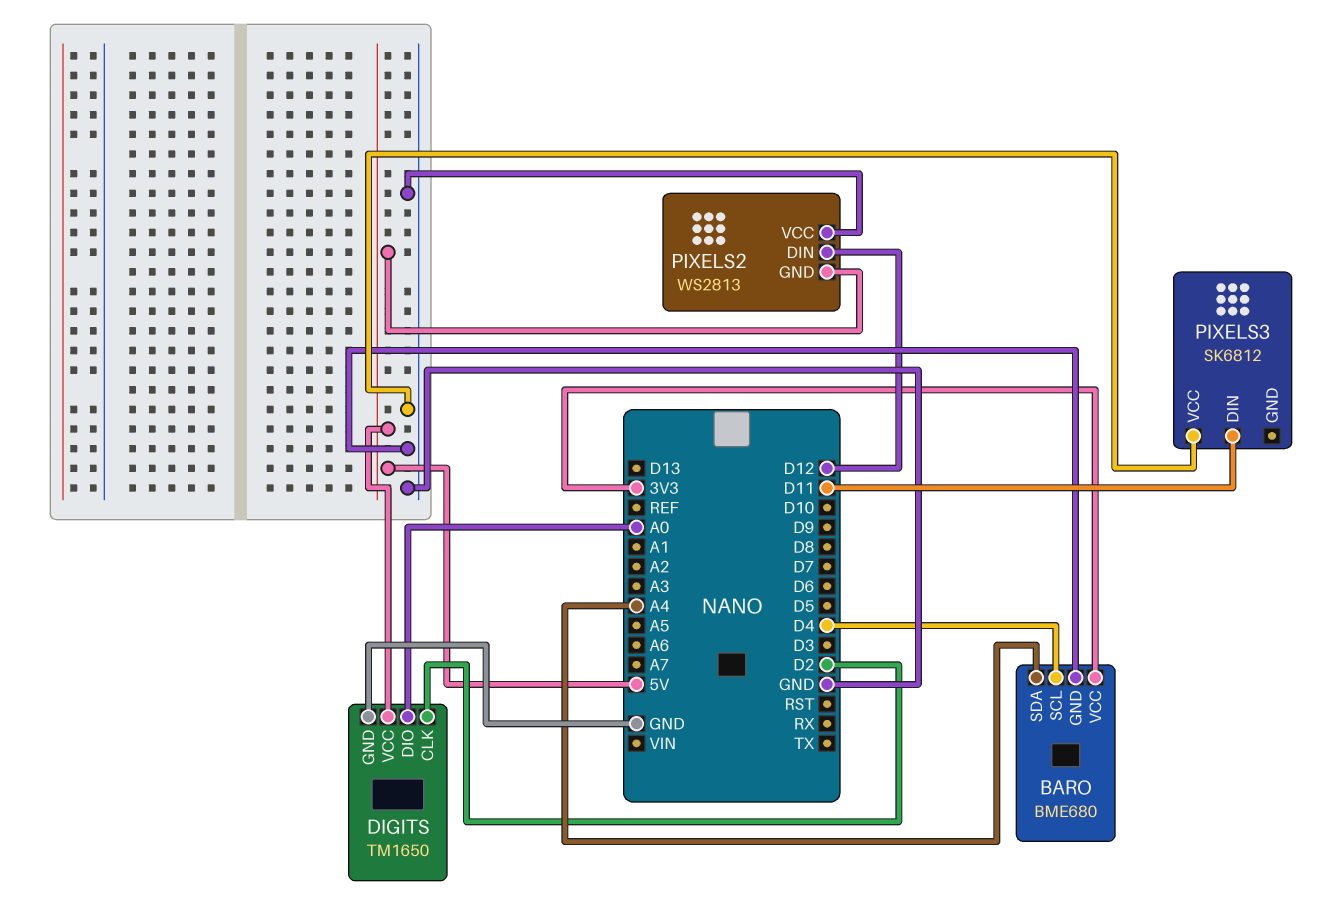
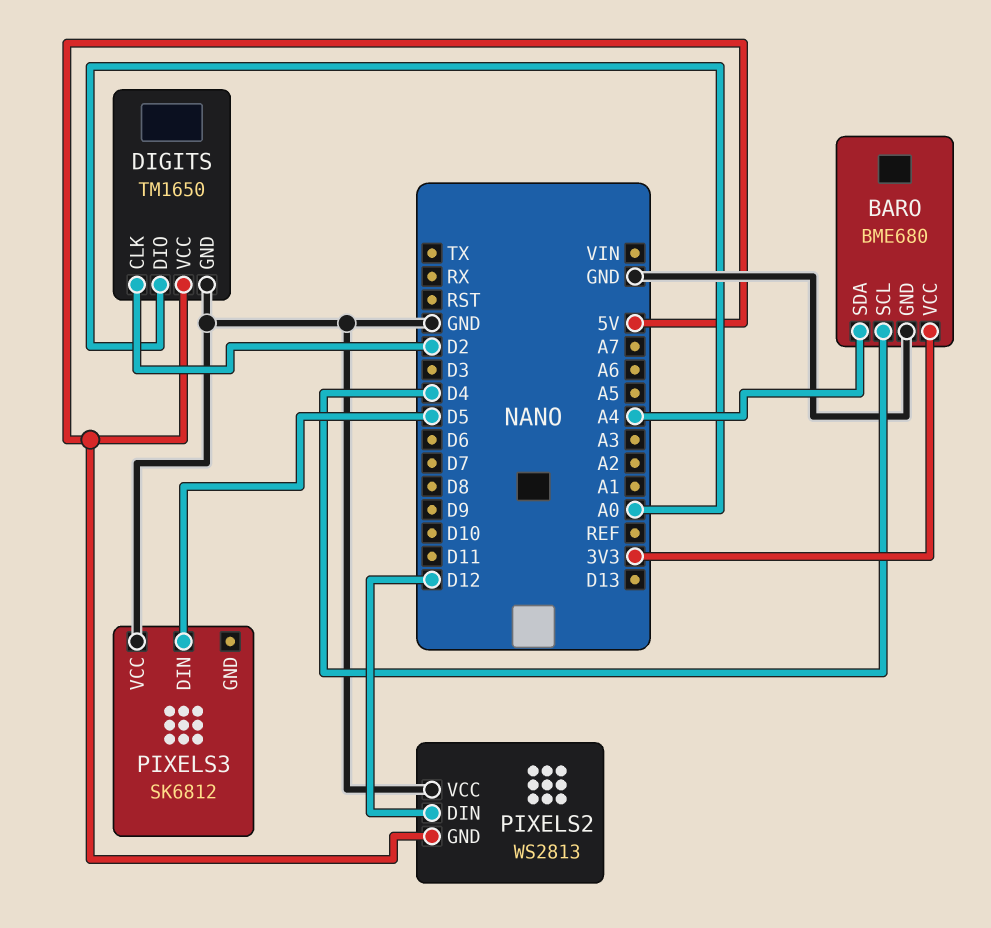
PIXELS3 pin DIN: D11 -> D5

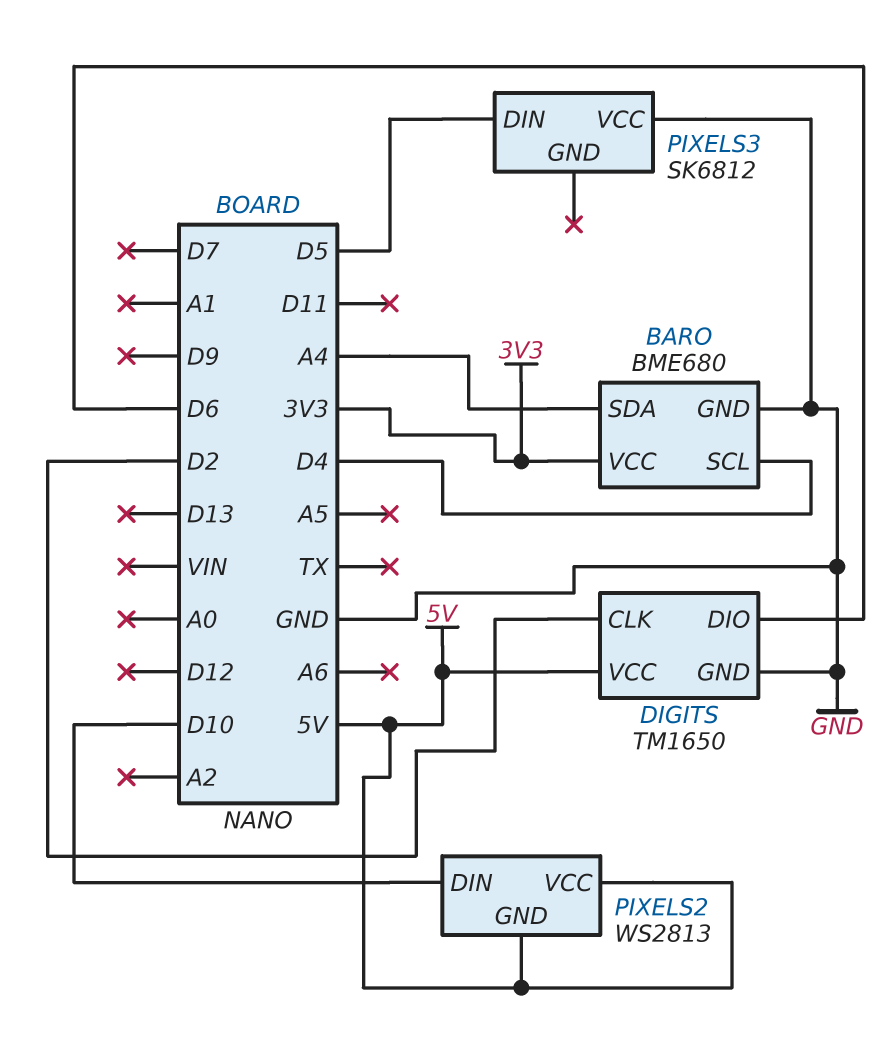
DIGITS pin DIO: A0 -> D6
PIXELS2 pin DIN: D12 -> D10
PIXELS2 pin VCC: GND -> 5V

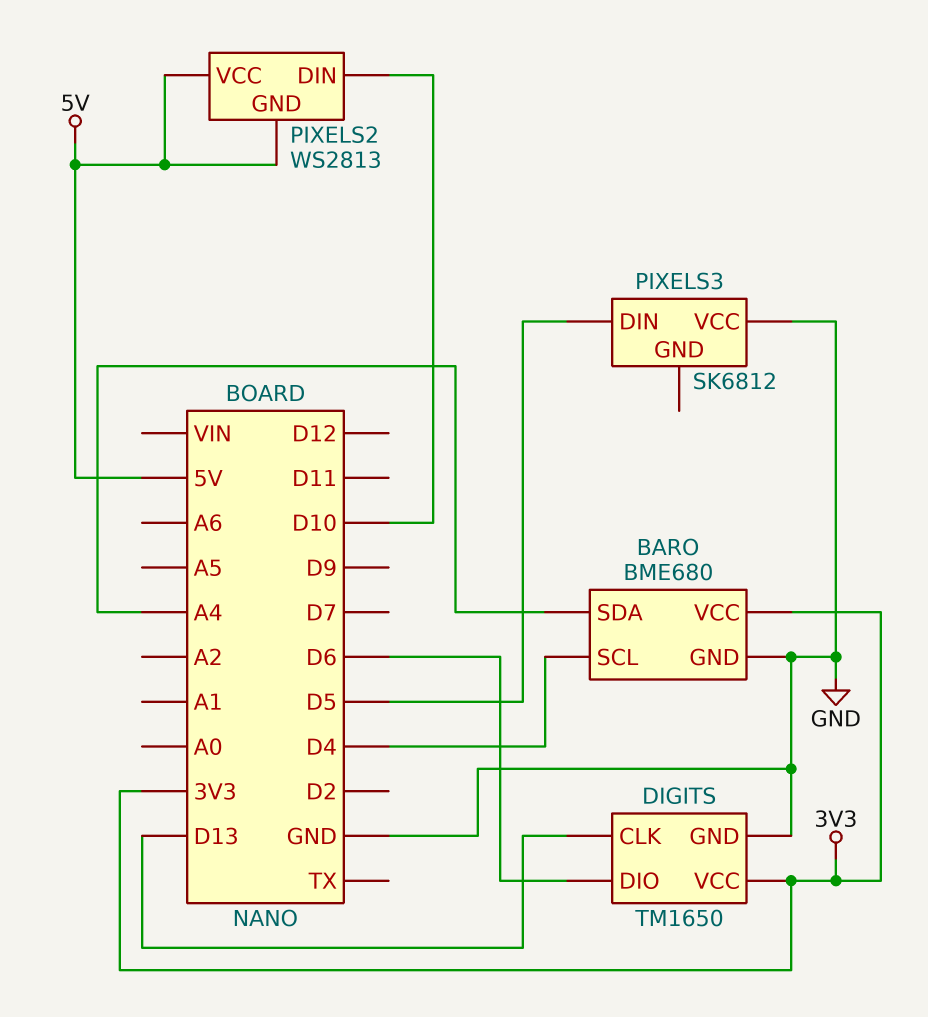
DIGITS pin CLK: D2 -> D13
DIGITS pin VCC: 5V -> 3V3

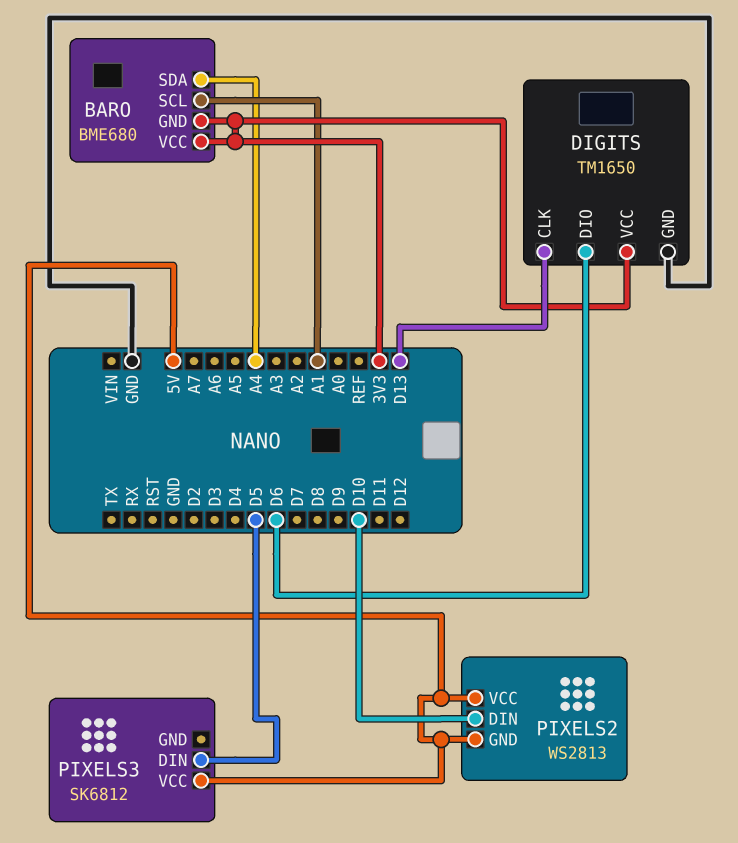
BARO pin GND: GND -> 3V3
BARO pin SCL: D4 -> A1
PIXELS3 pin VCC: GND -> 5V

